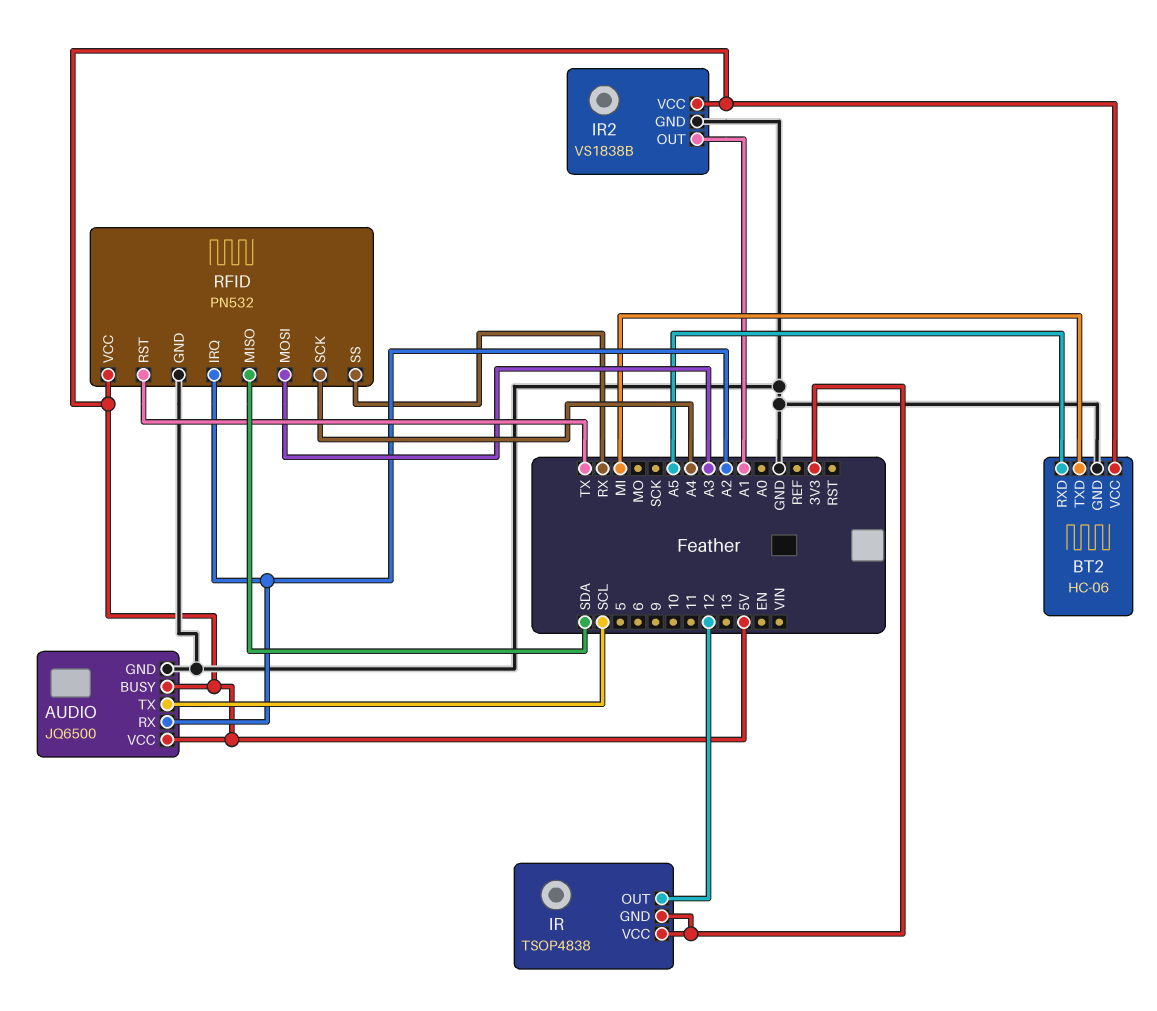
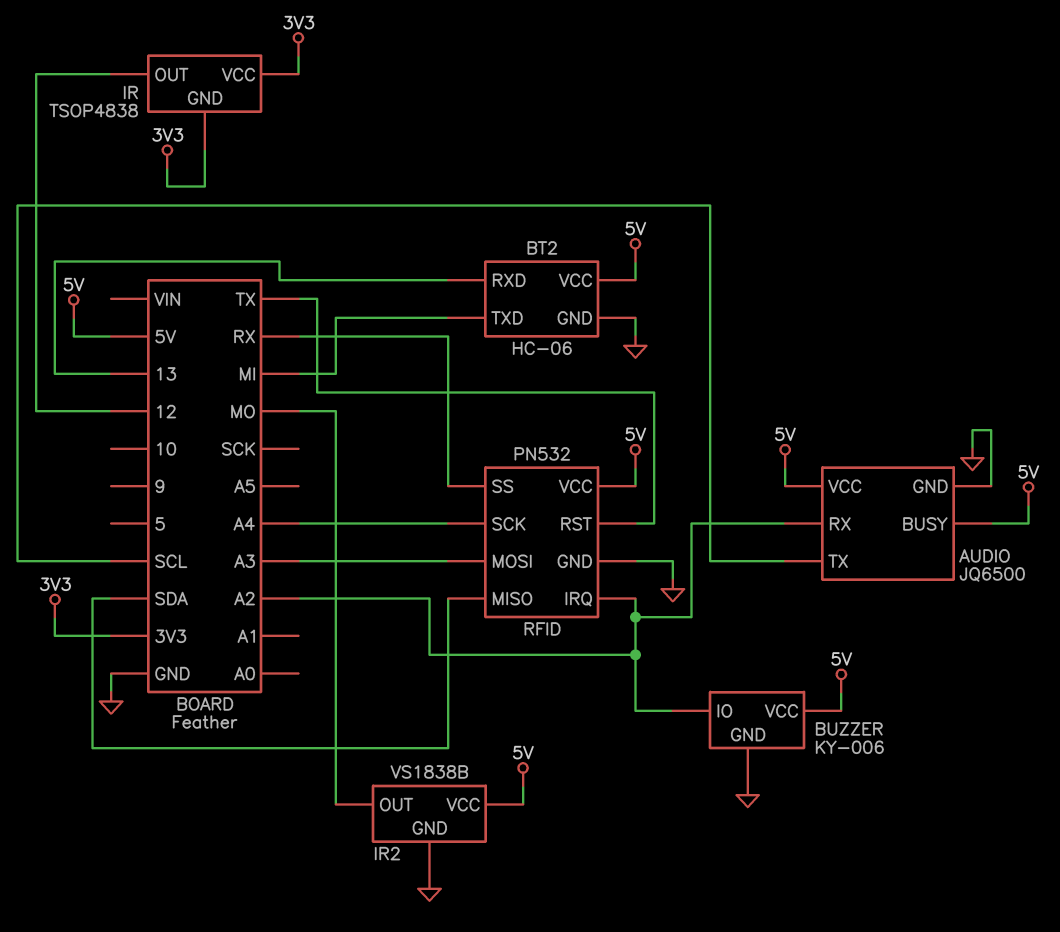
BT2 pin RXD: A5 -> 13
BUZZER: none -> KY-006
BUZZER pin GND: none -> GND
BUZZER pin IO: none -> A2
BUZZER pin VCC: none -> 5V
IR2 pin OUT: A1 -> MO

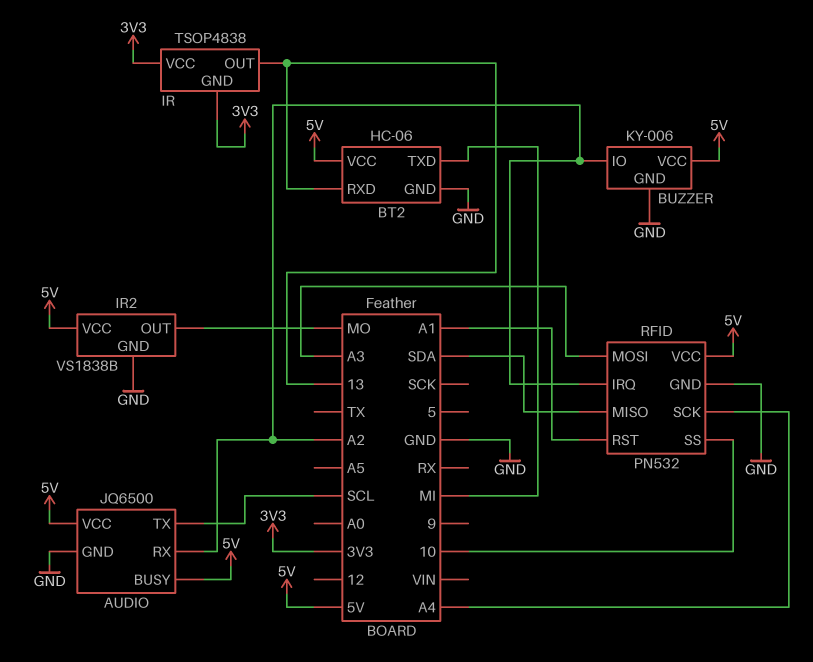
IR pin OUT: 12 -> 13
RFID pin RST: TX -> A1
RFID pin SS: RX -> 10

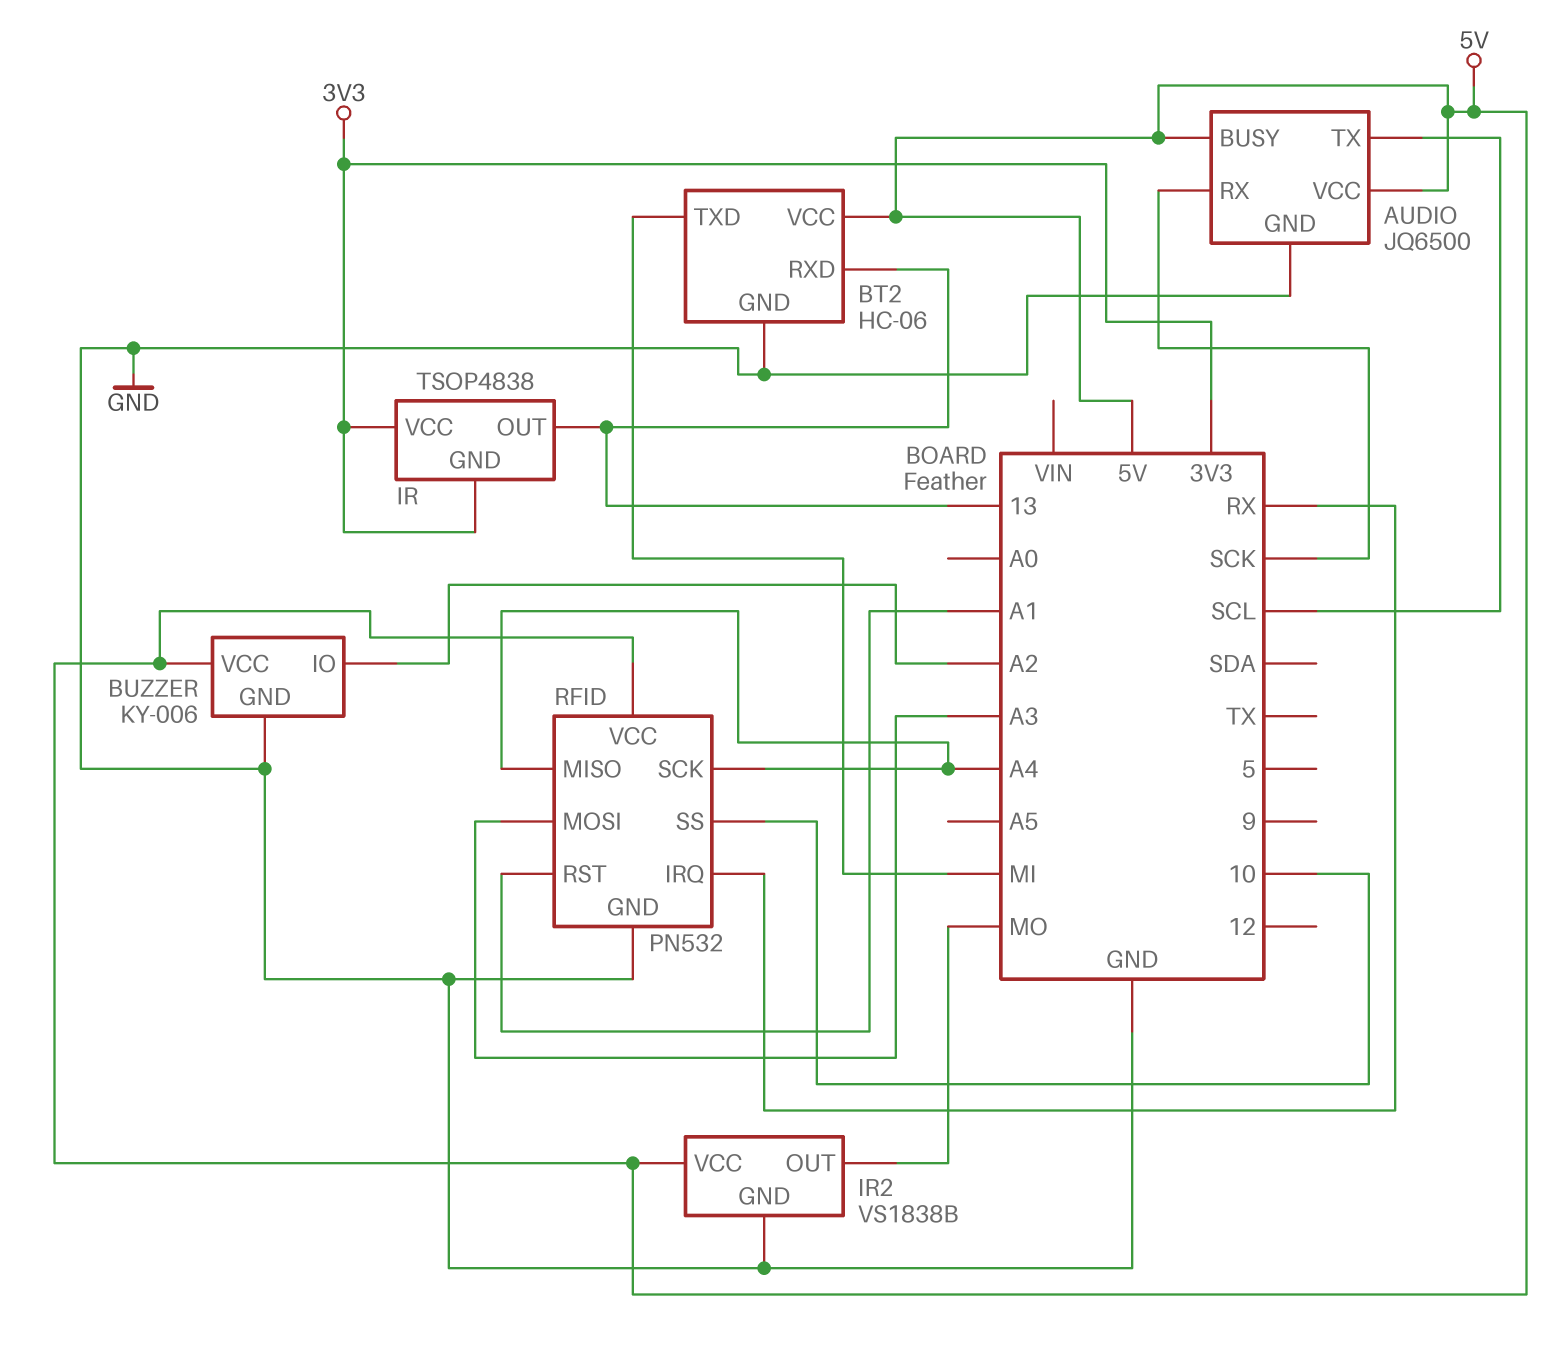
AUDIO pin RX: A2 -> SCK
RFID pin IRQ: A2 -> RX
RFID pin MISO: SDA -> A4

